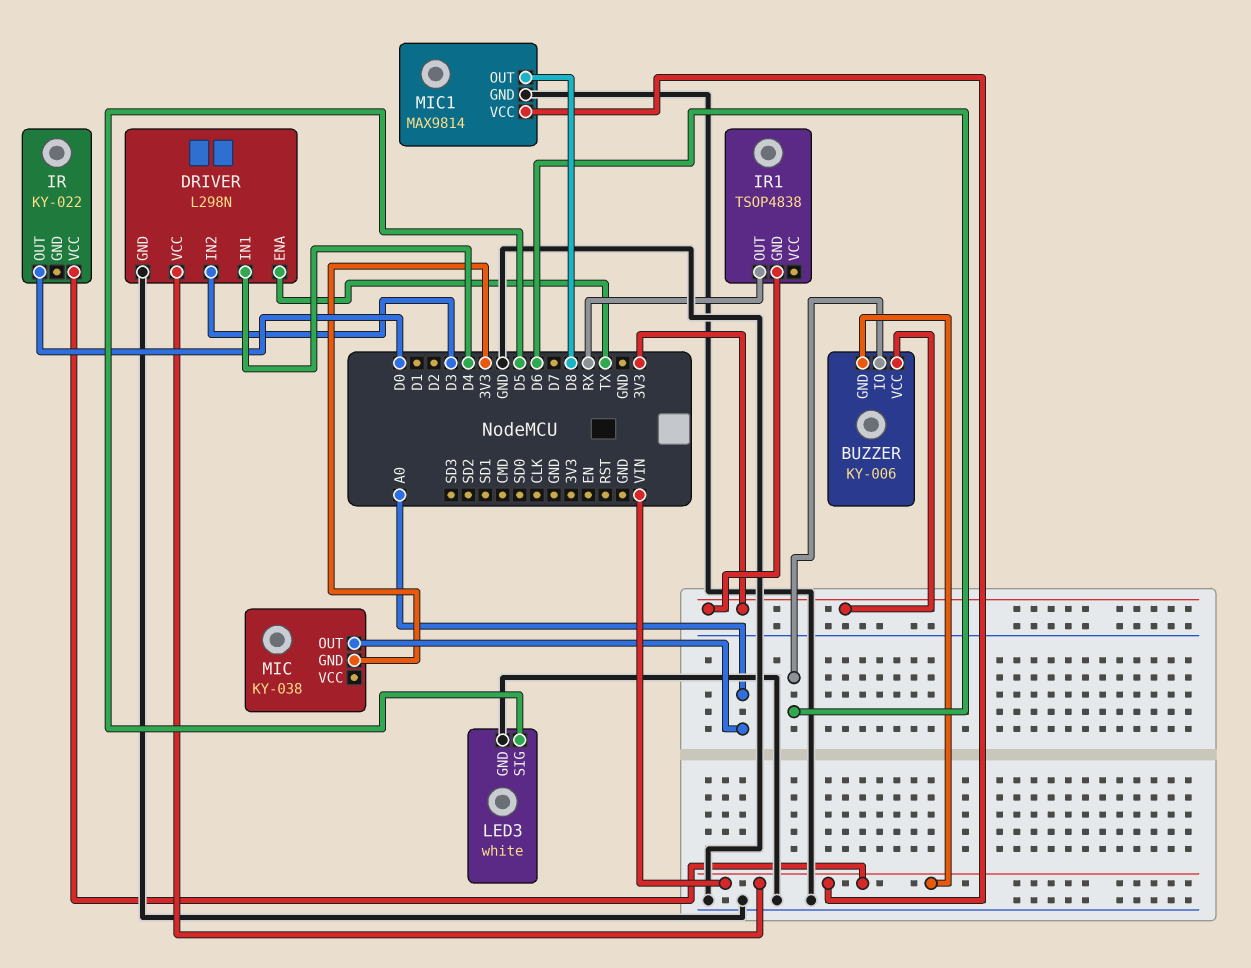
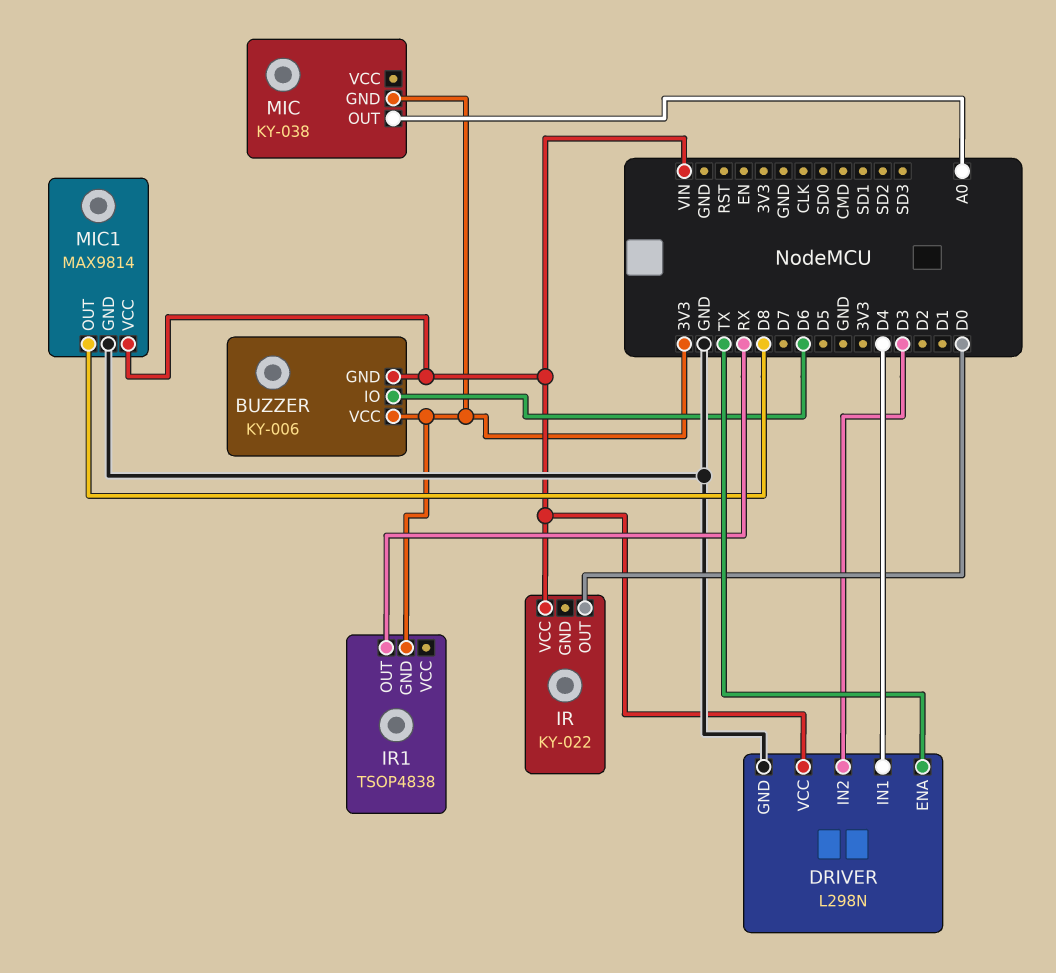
LED3: white -> none
LED3 pin GND: GND -> none
LED3 pin SIG: D5 -> none

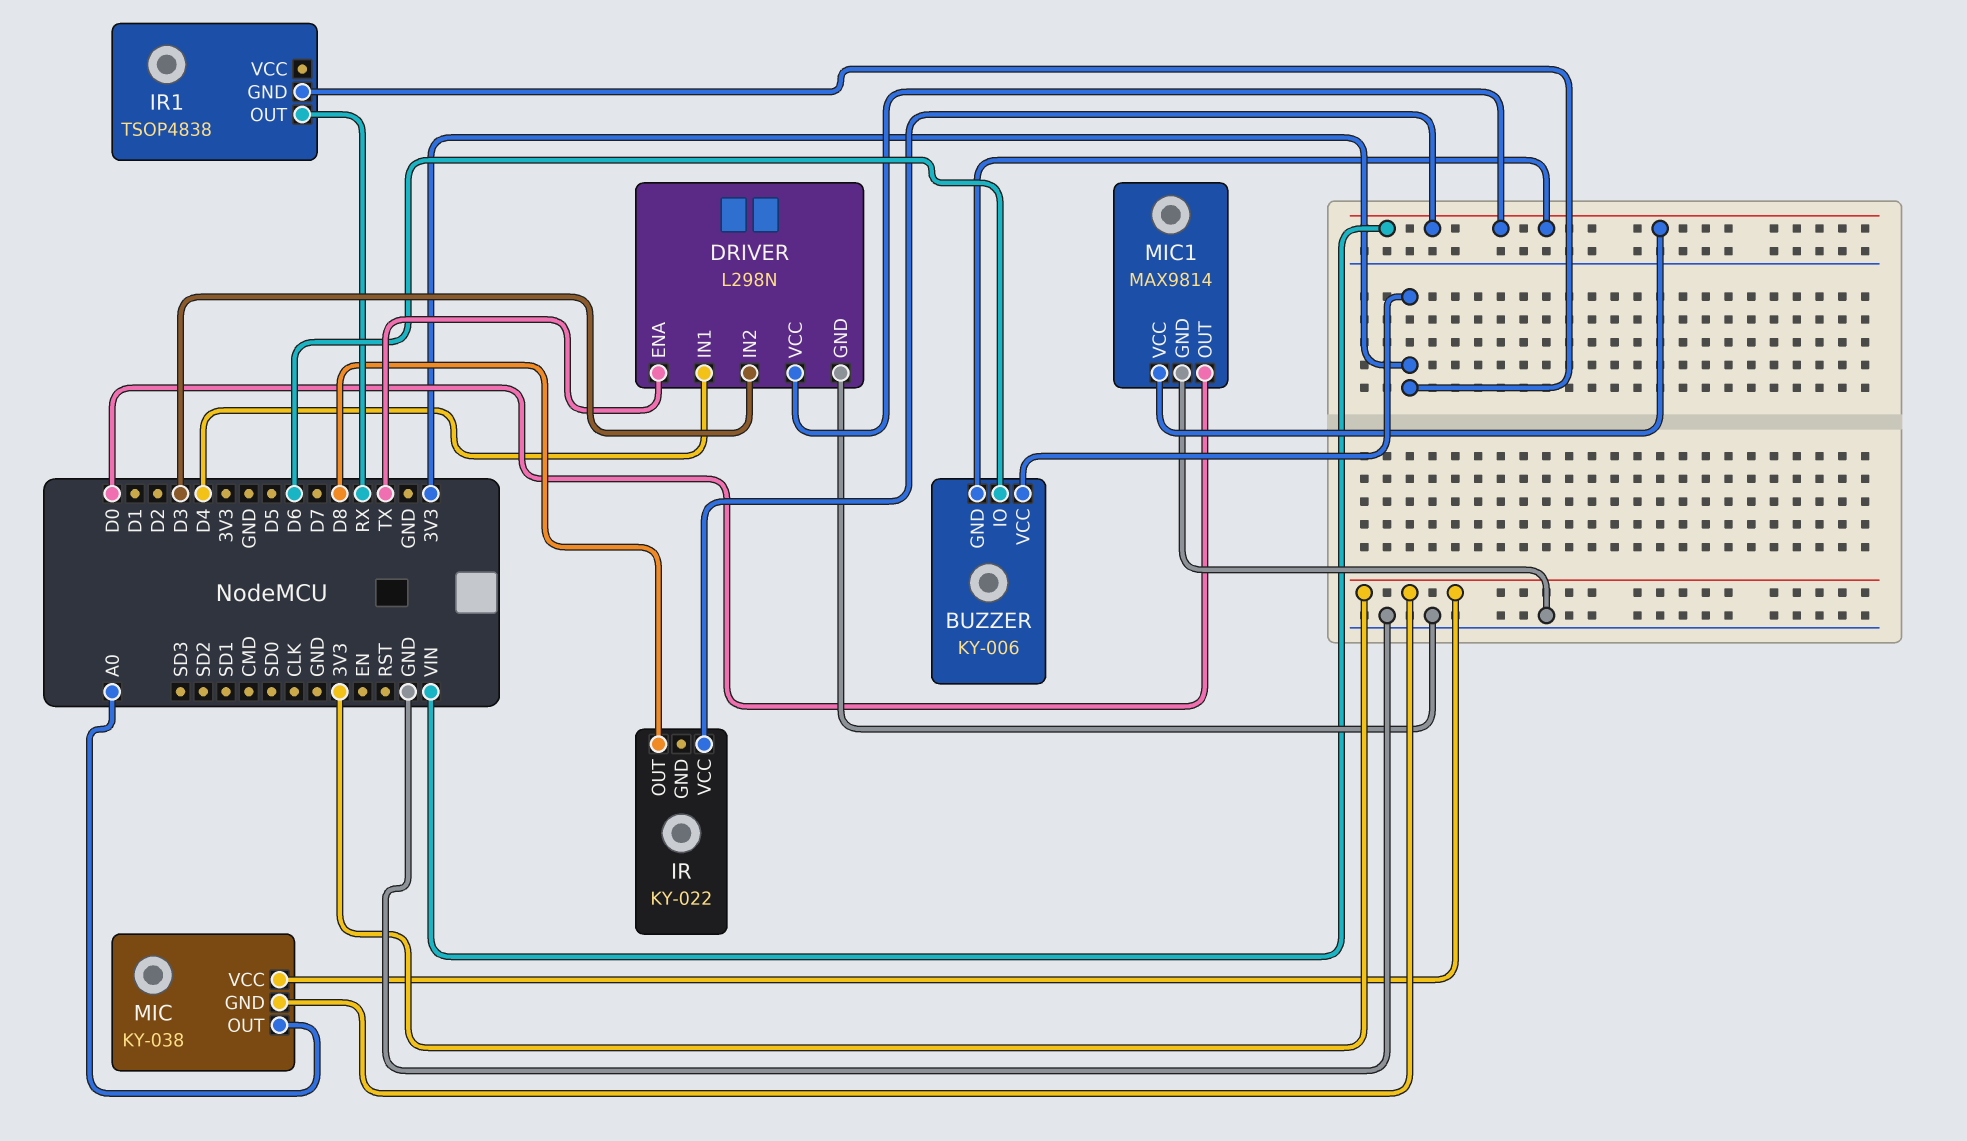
IR pin OUT: D0 -> D8
MIC pin VCC: none -> 3V3
MIC1 pin OUT: D8 -> D0

